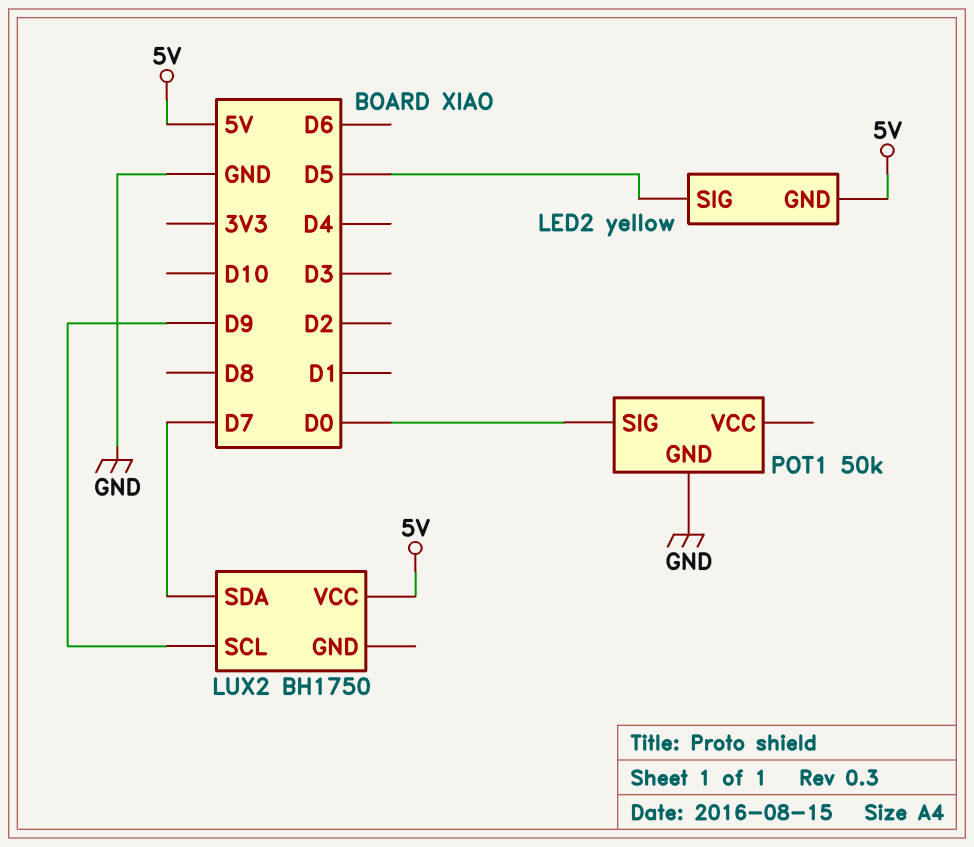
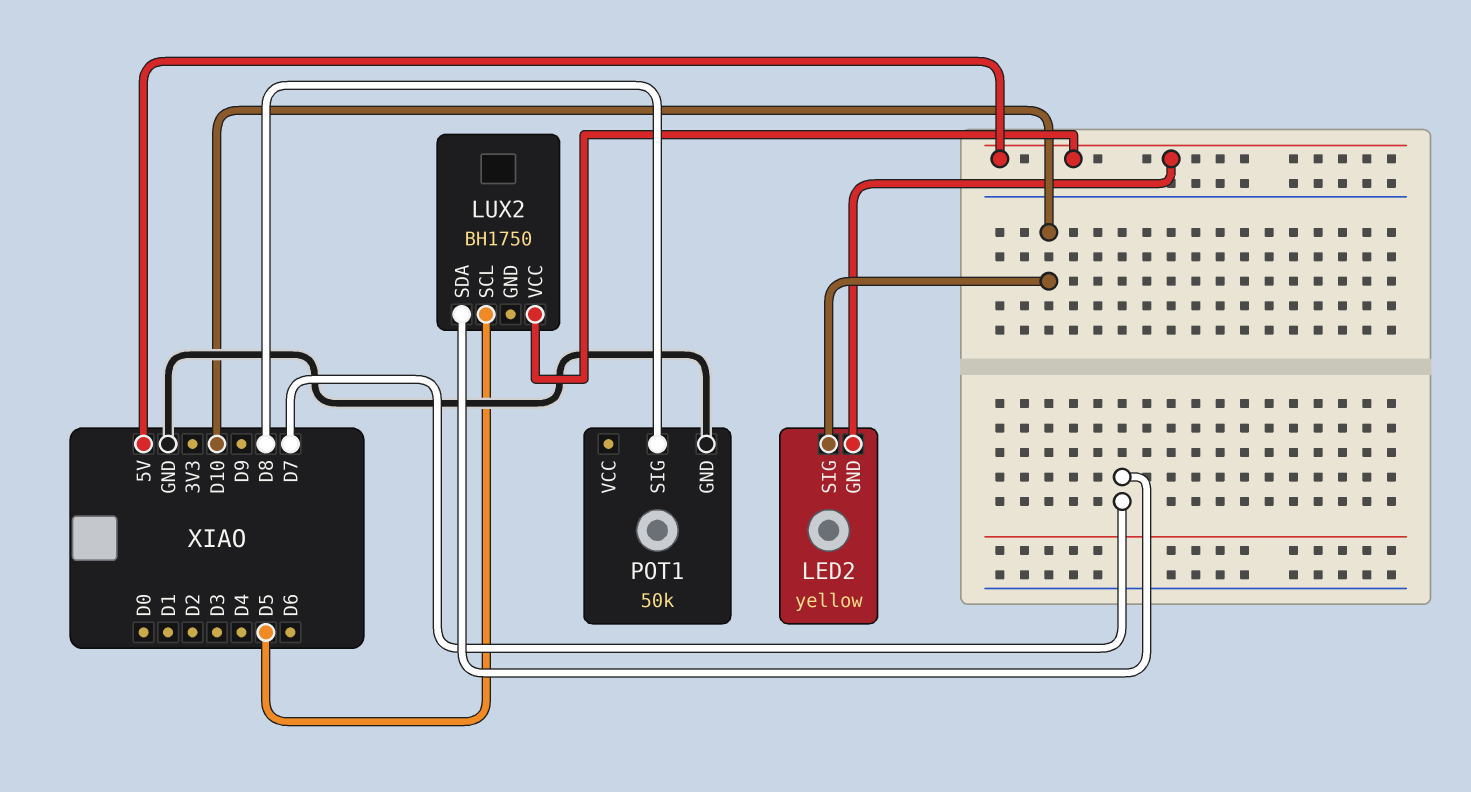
LED2 pin SIG: D5 -> D10
LUX2 pin SCL: D9 -> D5
POT1 pin SIG: D0 -> D8

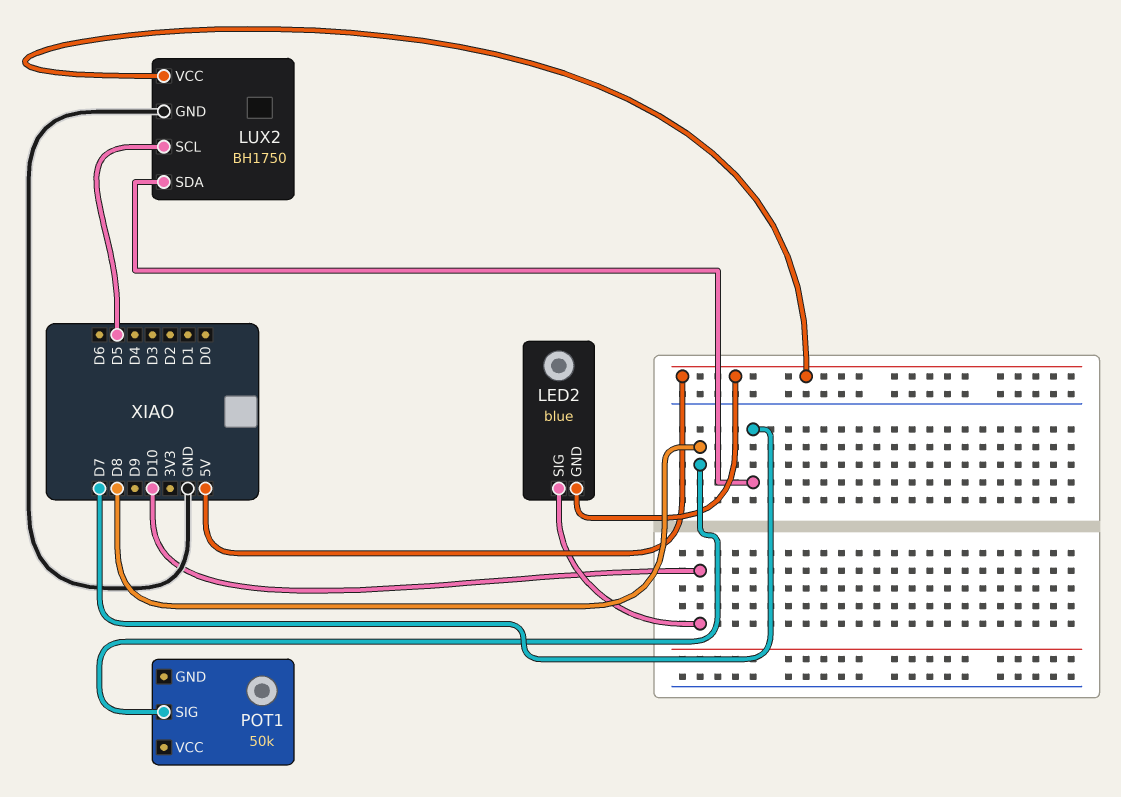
LED2: yellow -> blue
LUX2 pin GND: none -> GND
POT1 pin GND: GND -> none

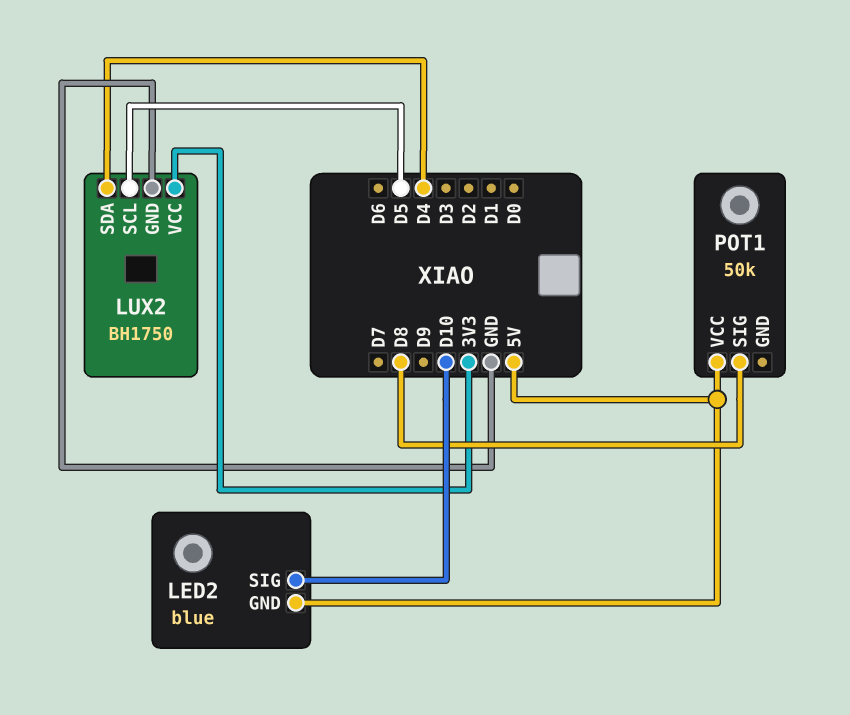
LUX2 pin SDA: D7 -> D4
LUX2 pin VCC: 5V -> 3V3
POT1 pin VCC: none -> 5V

